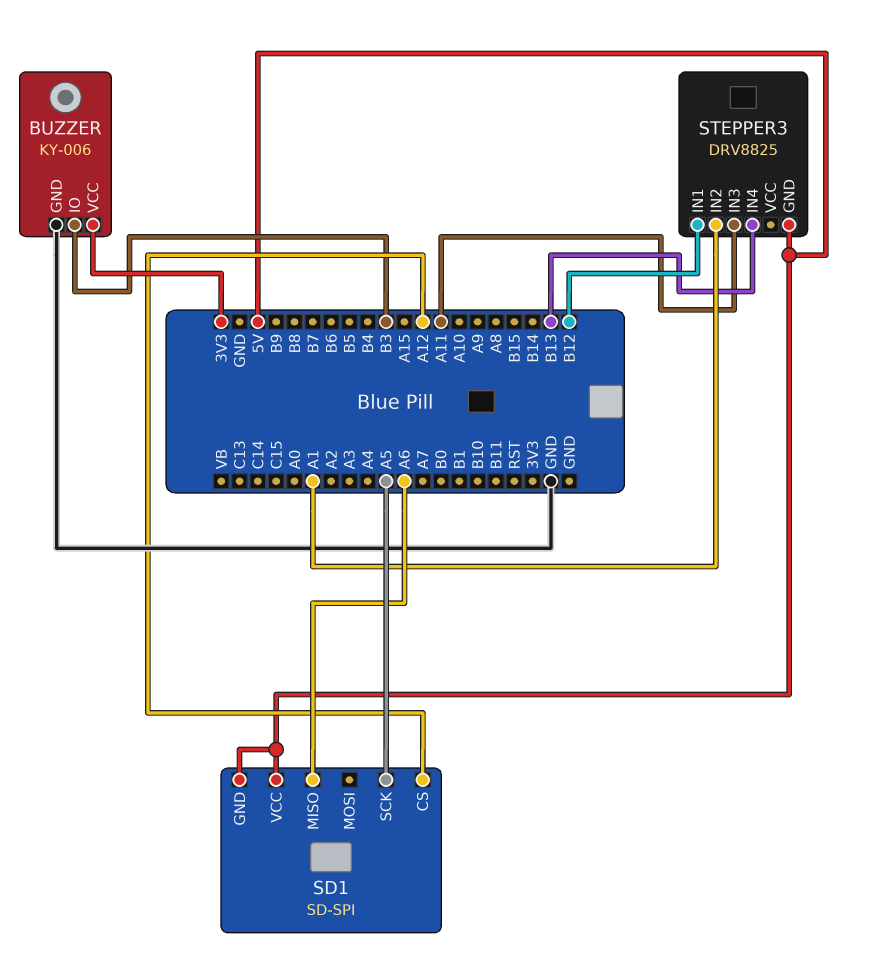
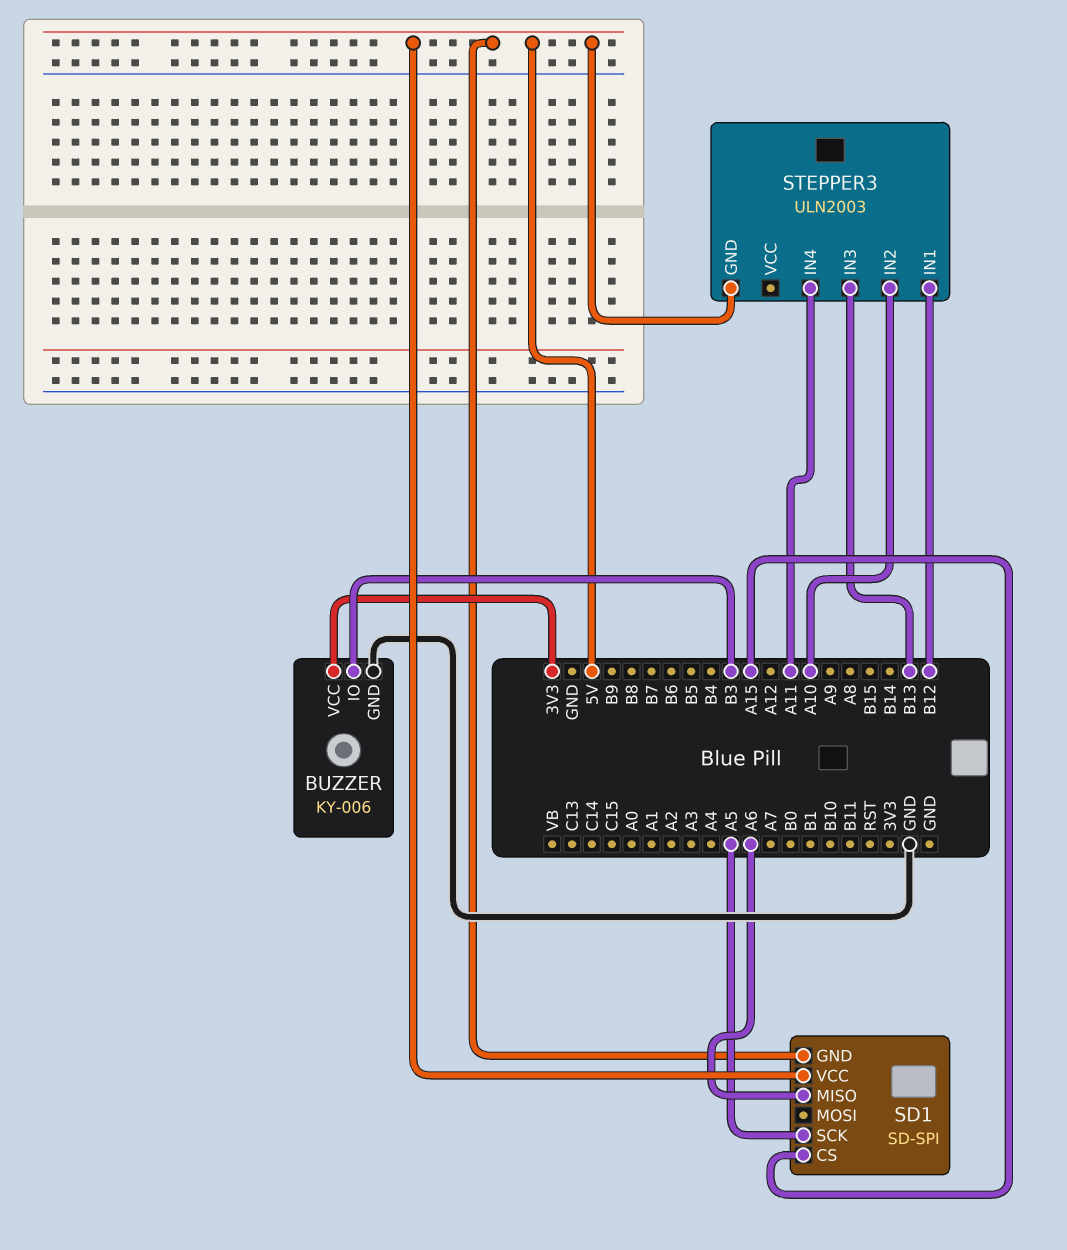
SD1 pin CS: A12 -> A15
STEPPER3: DRV8825 -> ULN2003
STEPPER3 pin IN2: A1 -> A10
STEPPER3 pin IN3: A11 -> B13
STEPPER3 pin IN4: B13 -> A11

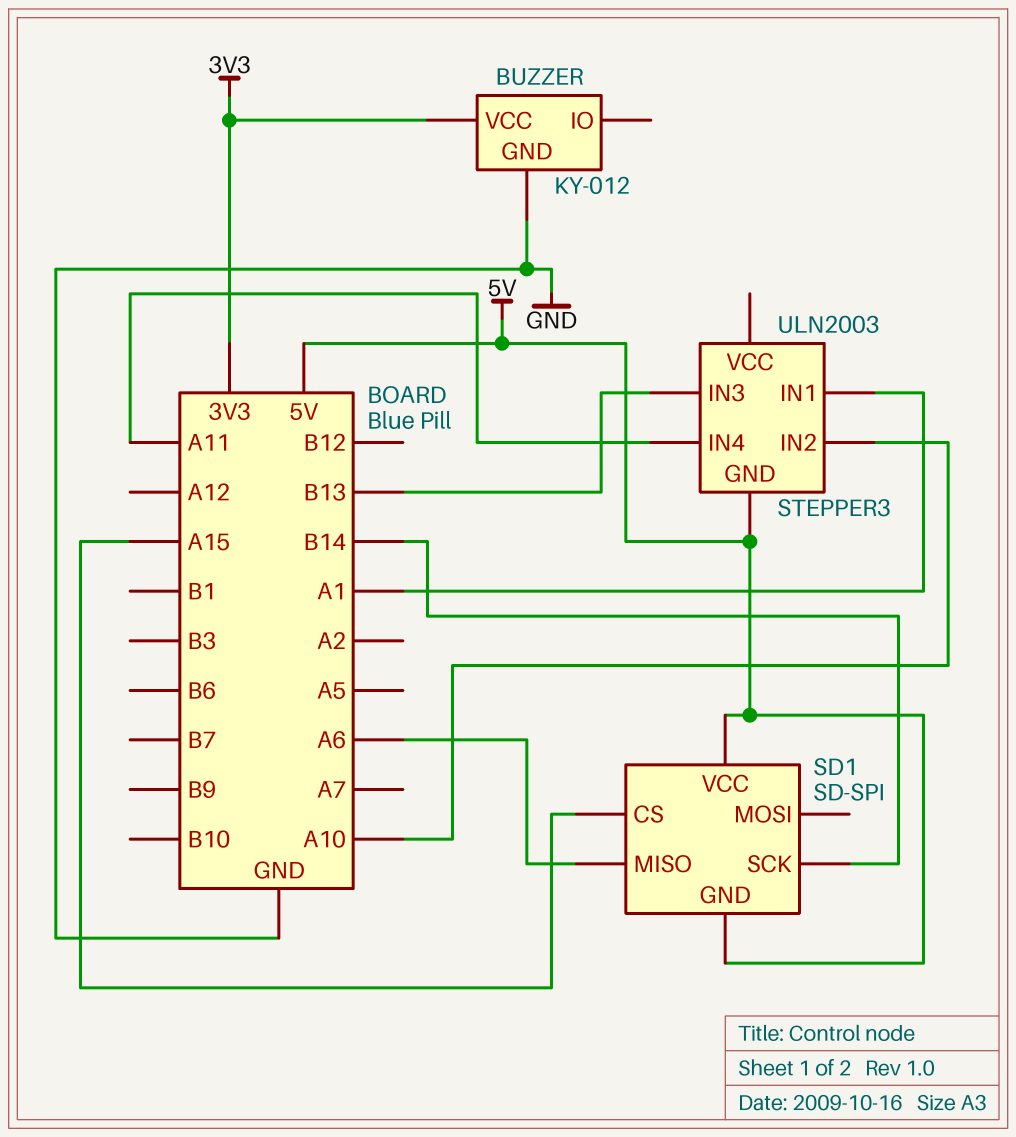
BUZZER: KY-006 -> KY-012
BUZZER pin IO: B3 -> none
SD1 pin SCK: A5 -> B14
STEPPER3 pin IN1: B12 -> A1

